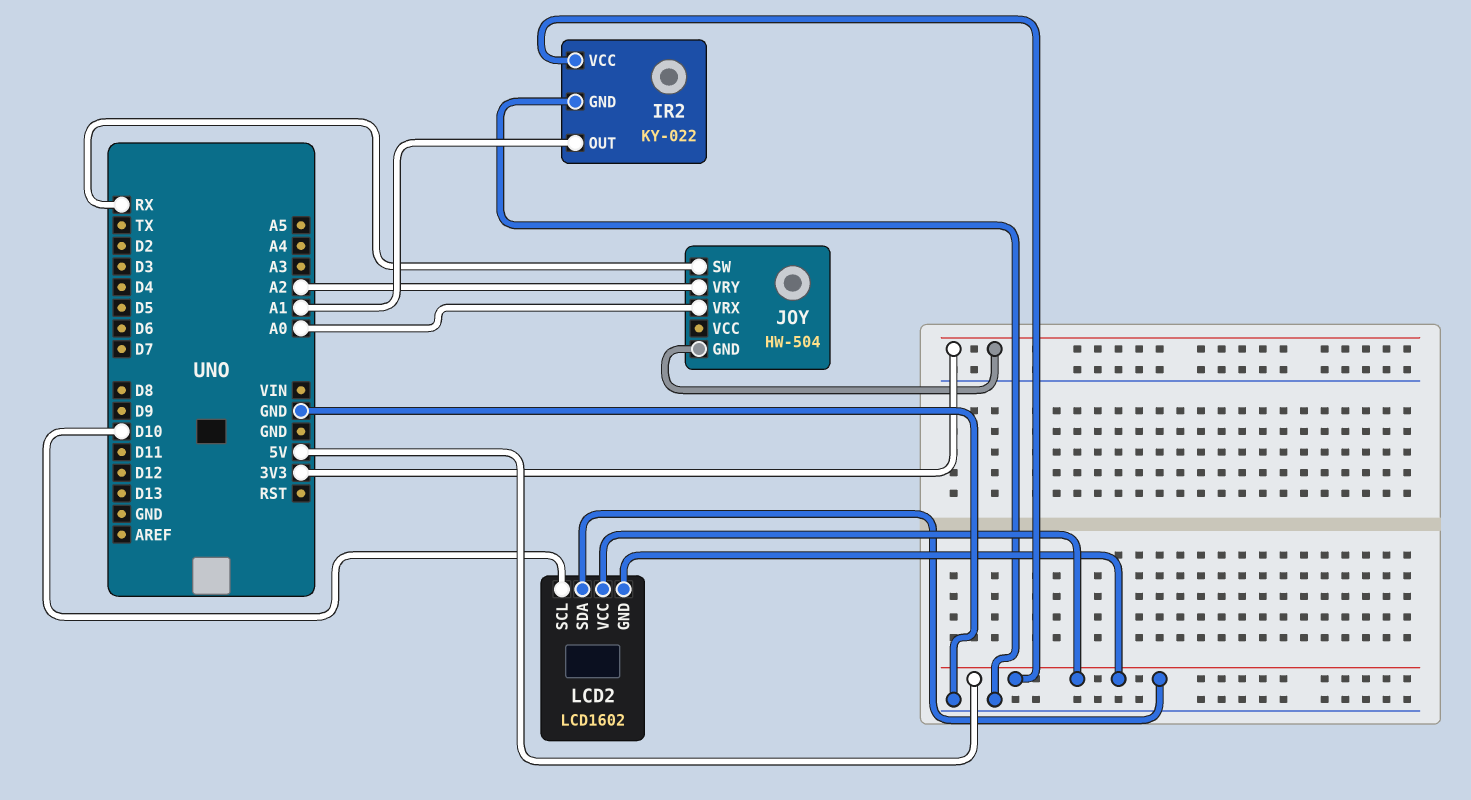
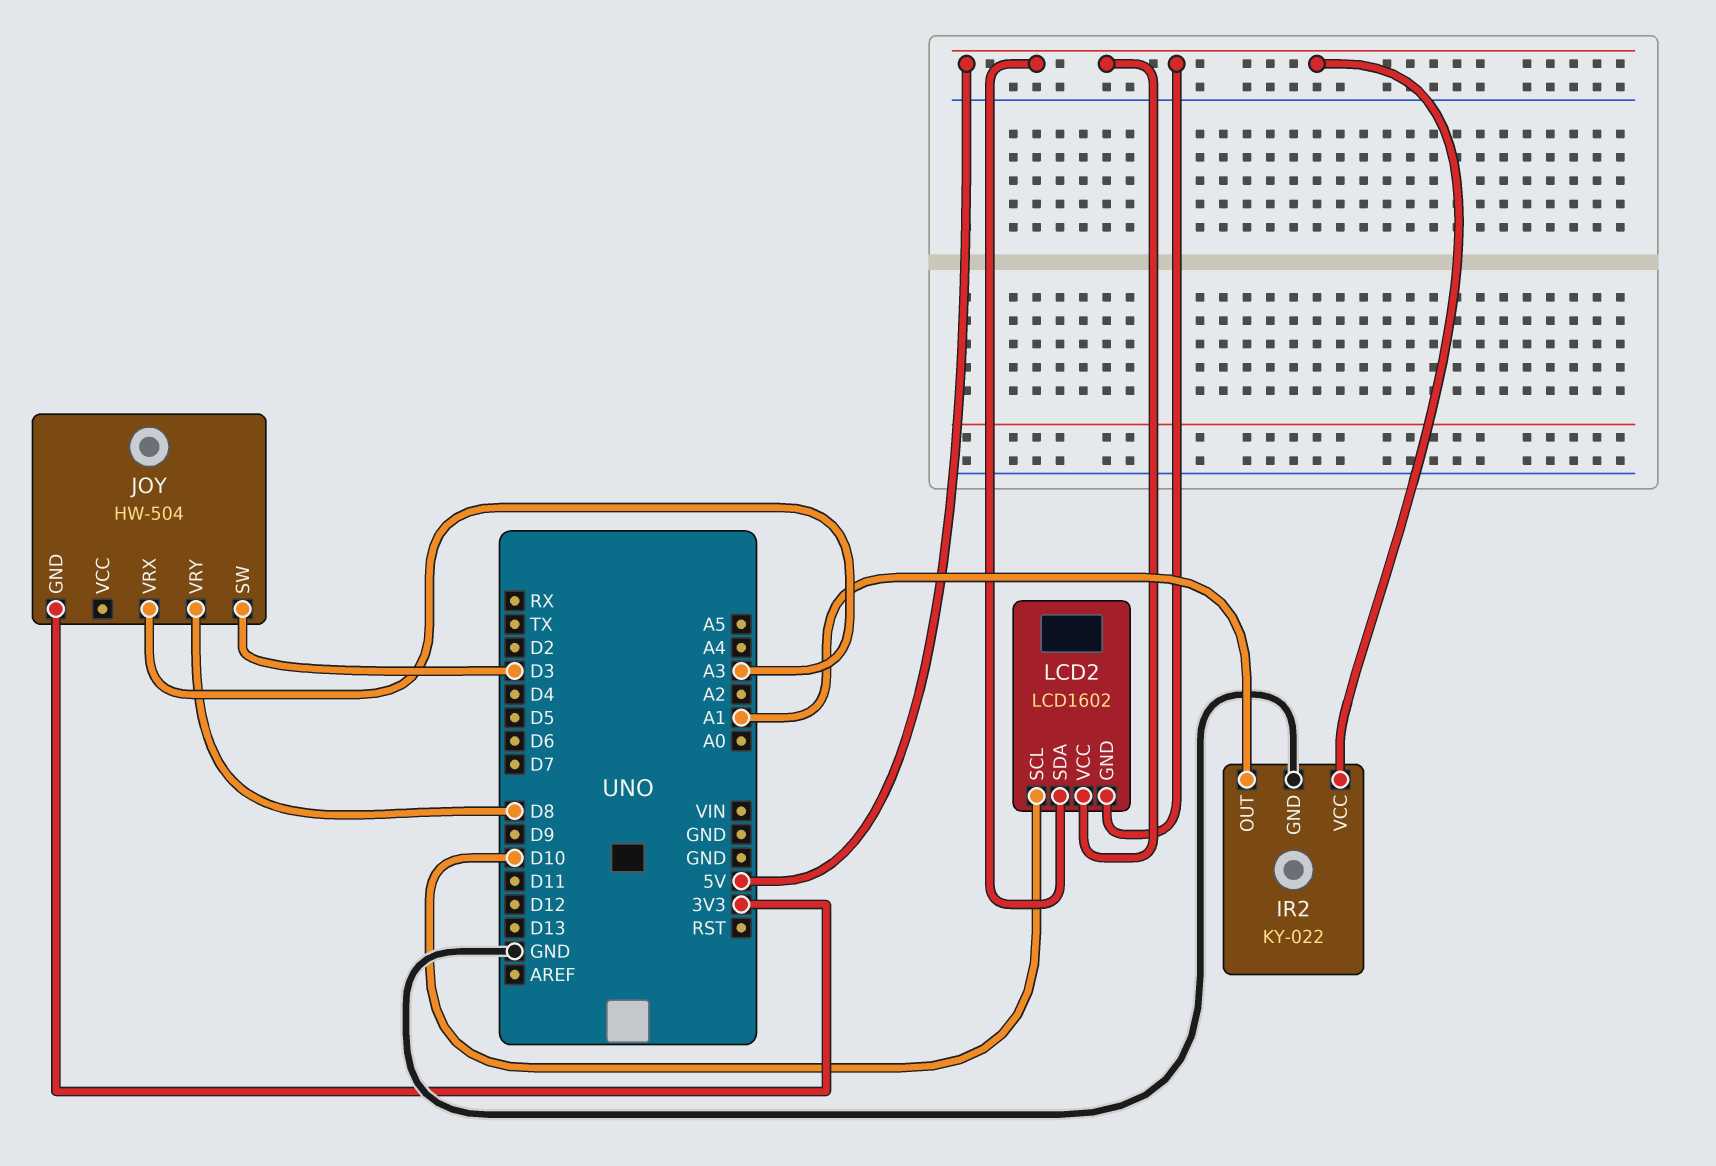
JOY pin SW: RX -> D3
JOY pin VRX: A0 -> A3
JOY pin VRY: A2 -> D8

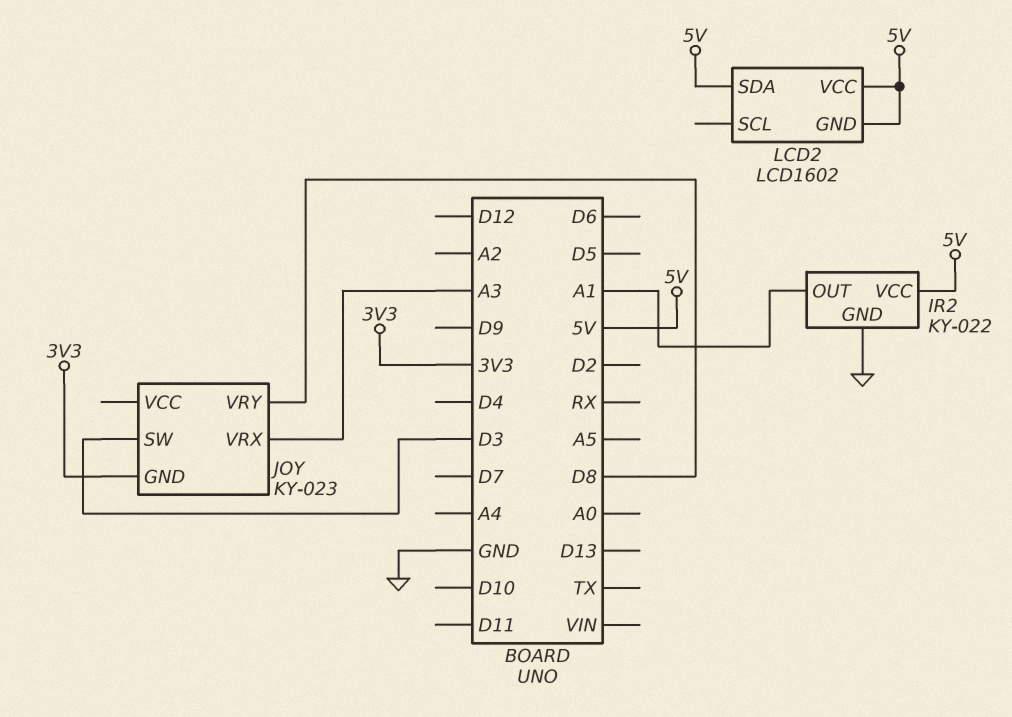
JOY: HW-504 -> KY-023
LCD2 pin SCL: D10 -> none

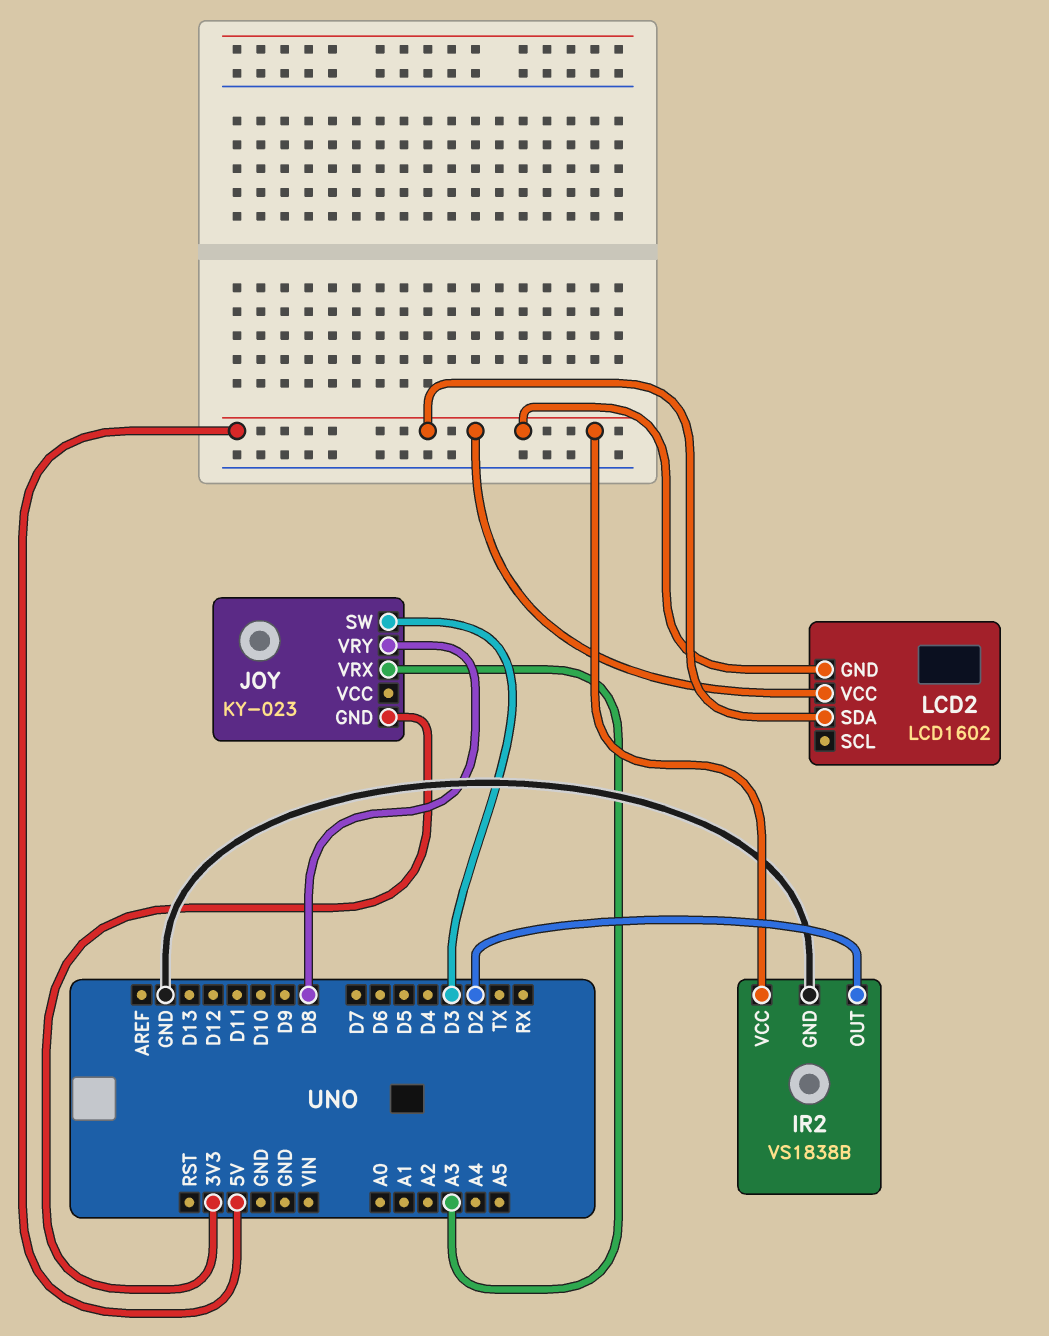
IR2: KY-022 -> VS1838B
IR2 pin OUT: A1 -> D2

